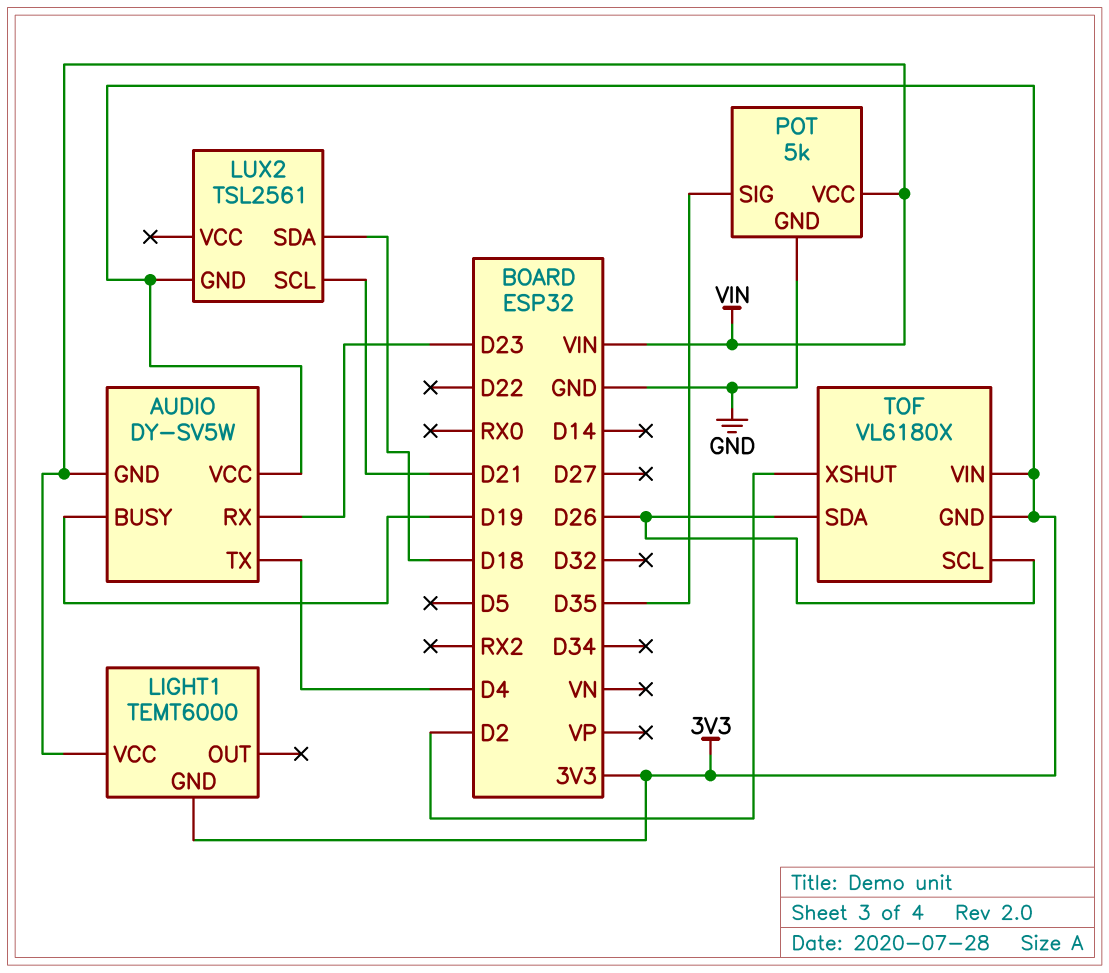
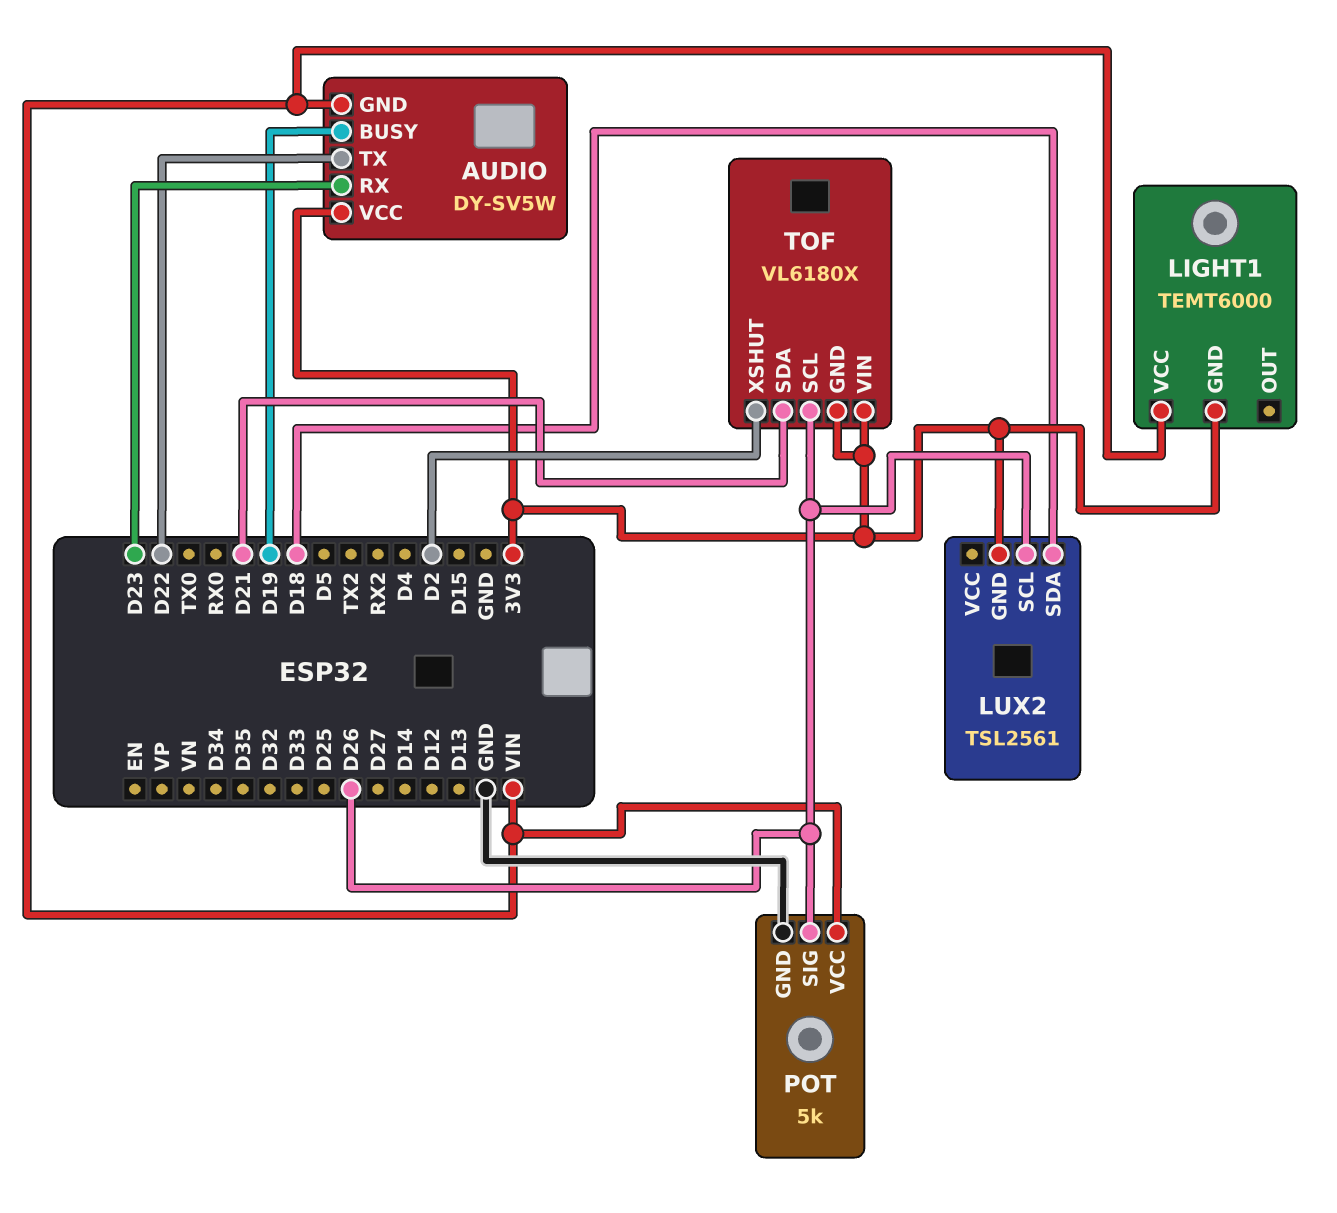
AUDIO pin TX: D4 -> D22
LUX2 pin SCL: D21 -> D26
POT pin SIG: D35 -> D26
TOF pin SDA: D26 -> D21

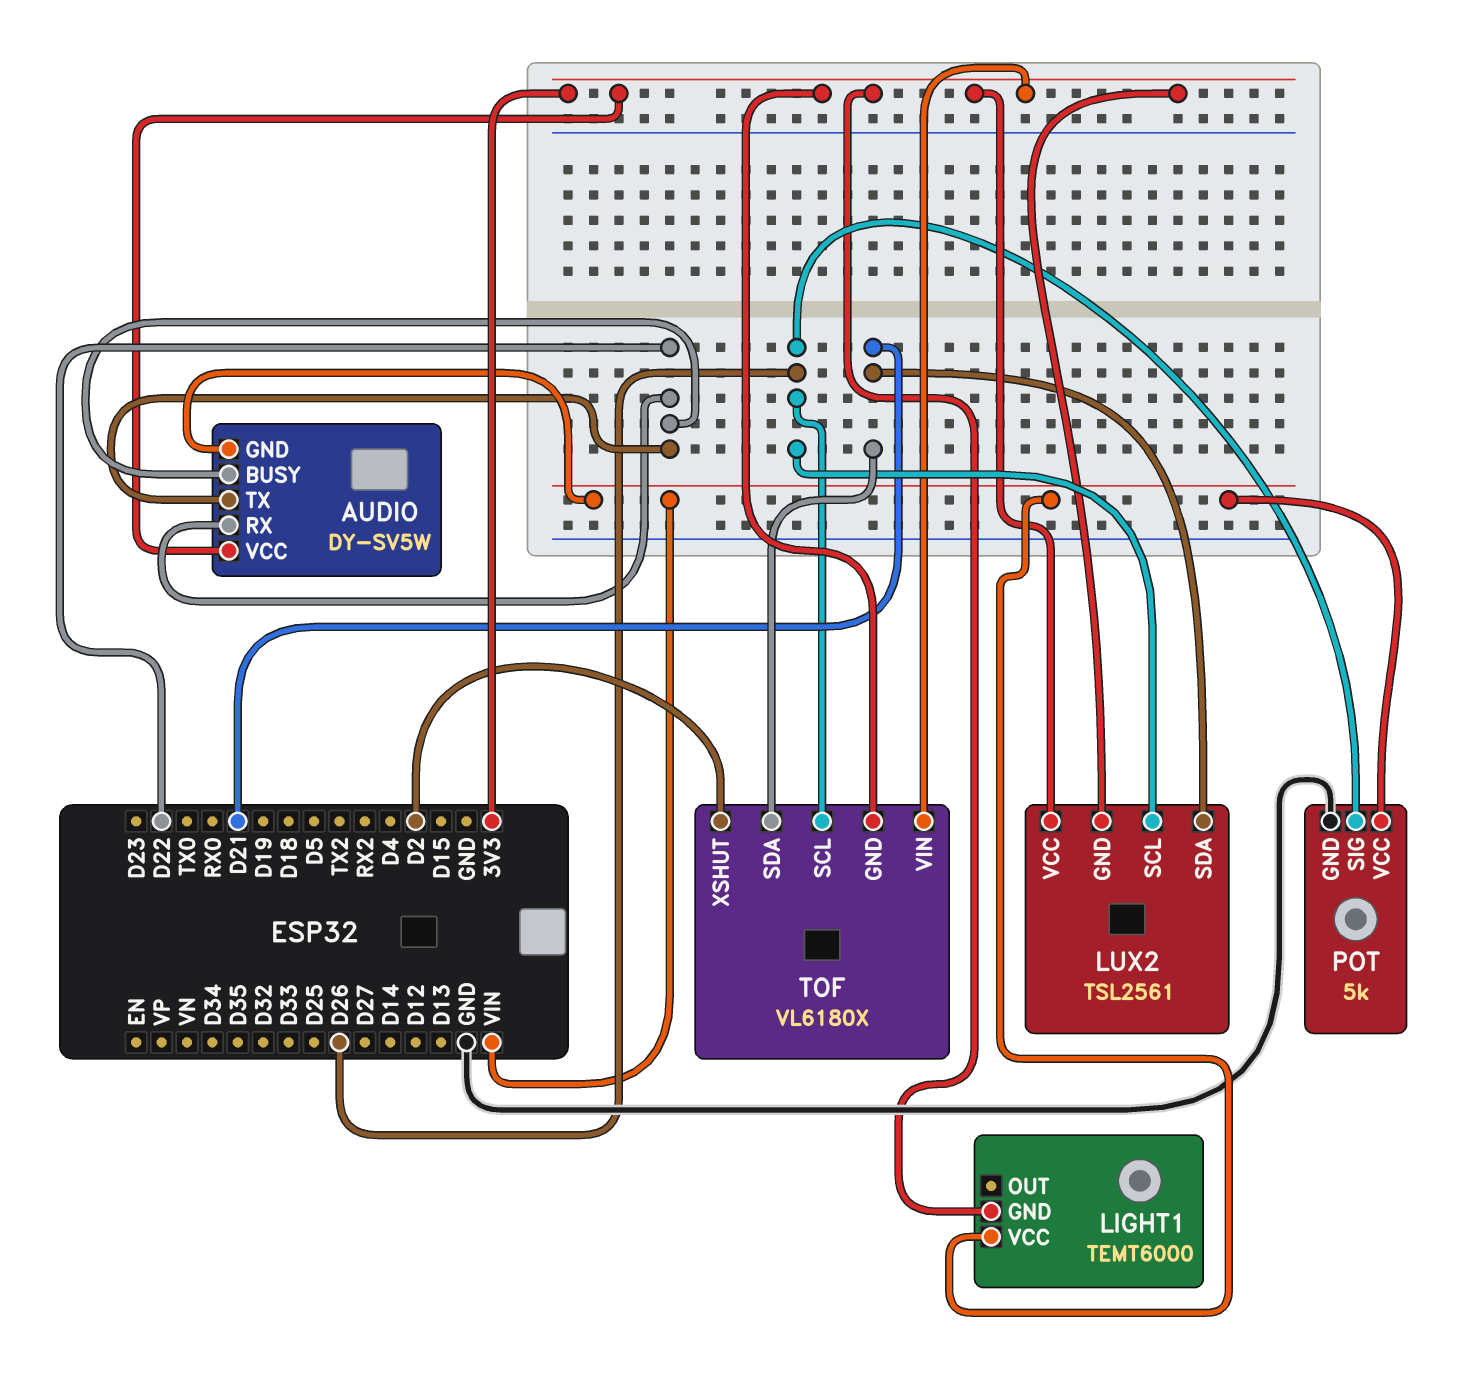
AUDIO pin BUSY: D19 -> D22
AUDIO pin RX: D23 -> D22
LUX2 pin SDA: D18 -> D21
LUX2 pin VCC: none -> 3V3

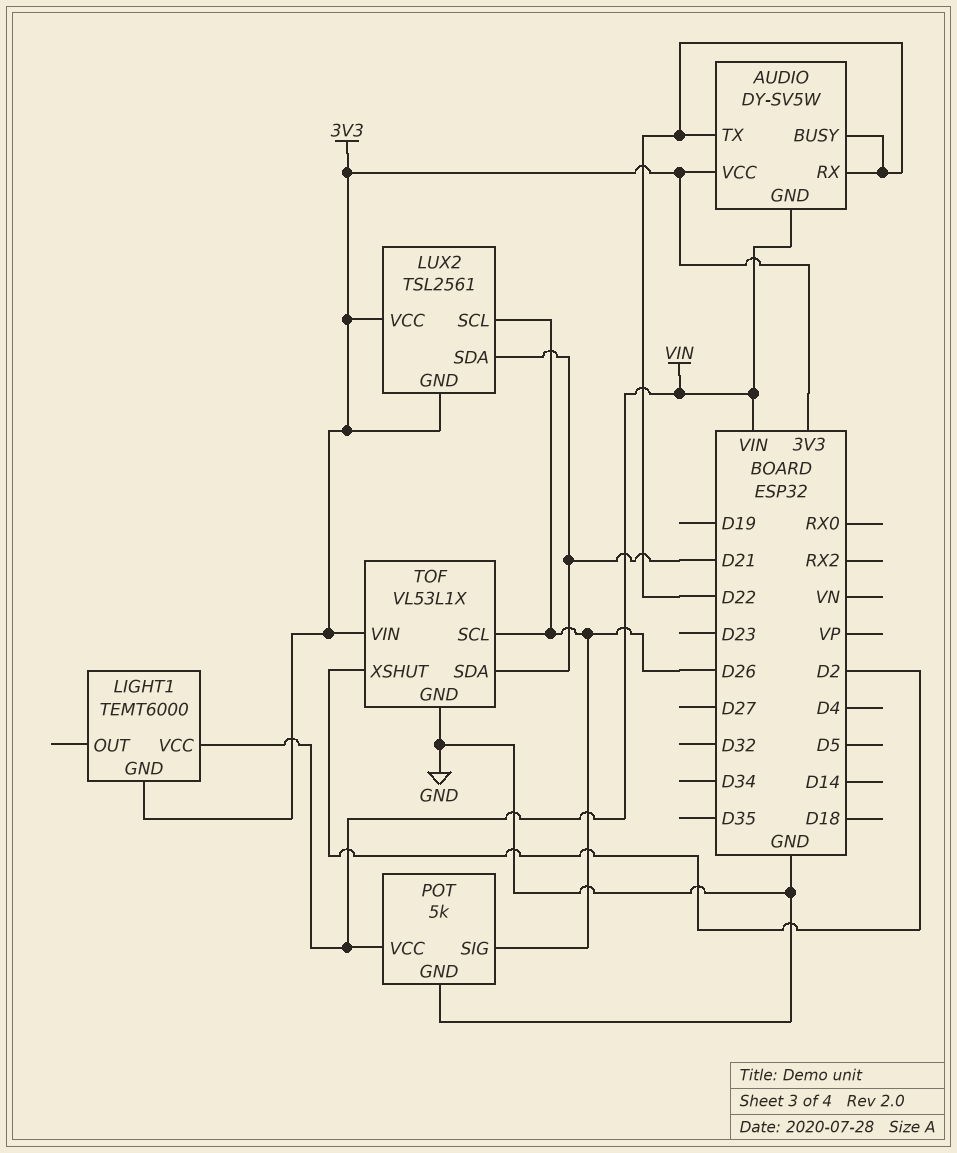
TOF: VL6180X -> VL53L1X
TOF pin GND: 3V3 -> GND

